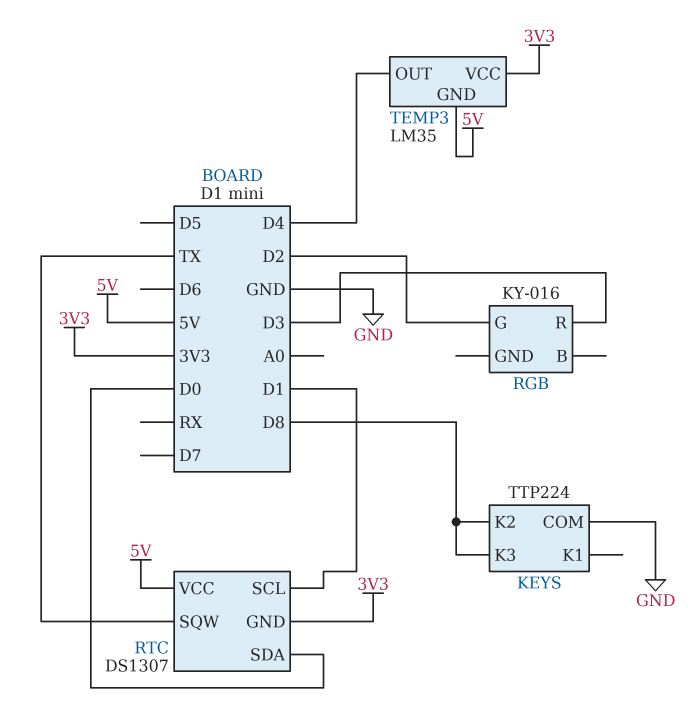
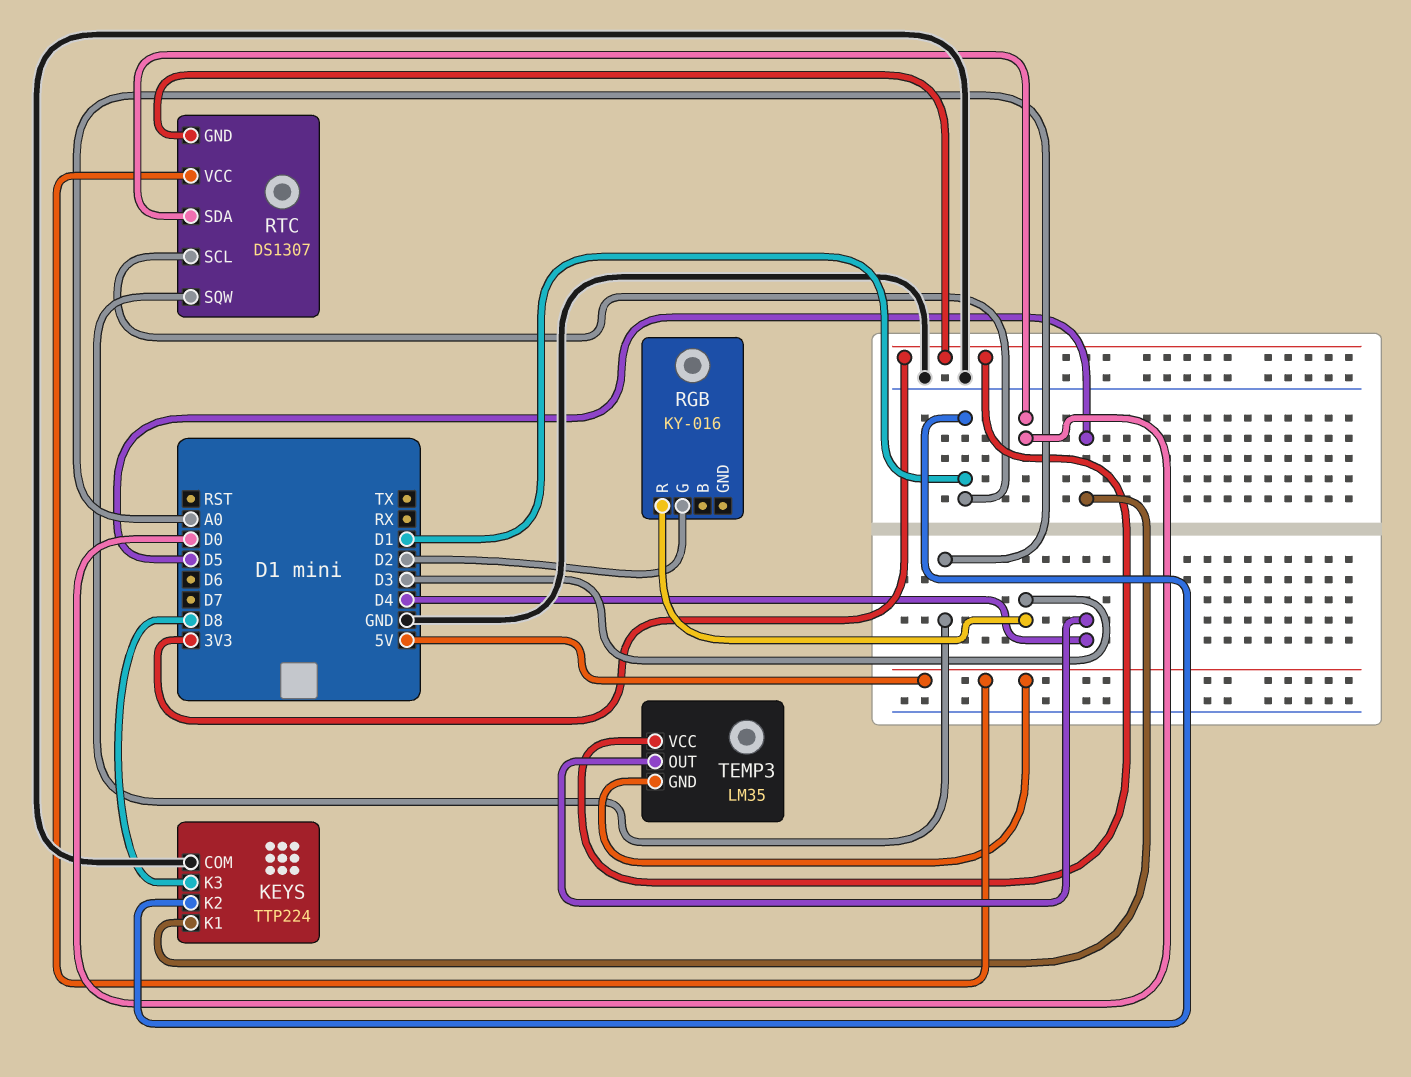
KEYS pin K1: none -> D5
KEYS pin K2: D8 -> D1
RTC pin SQW: TX -> A0

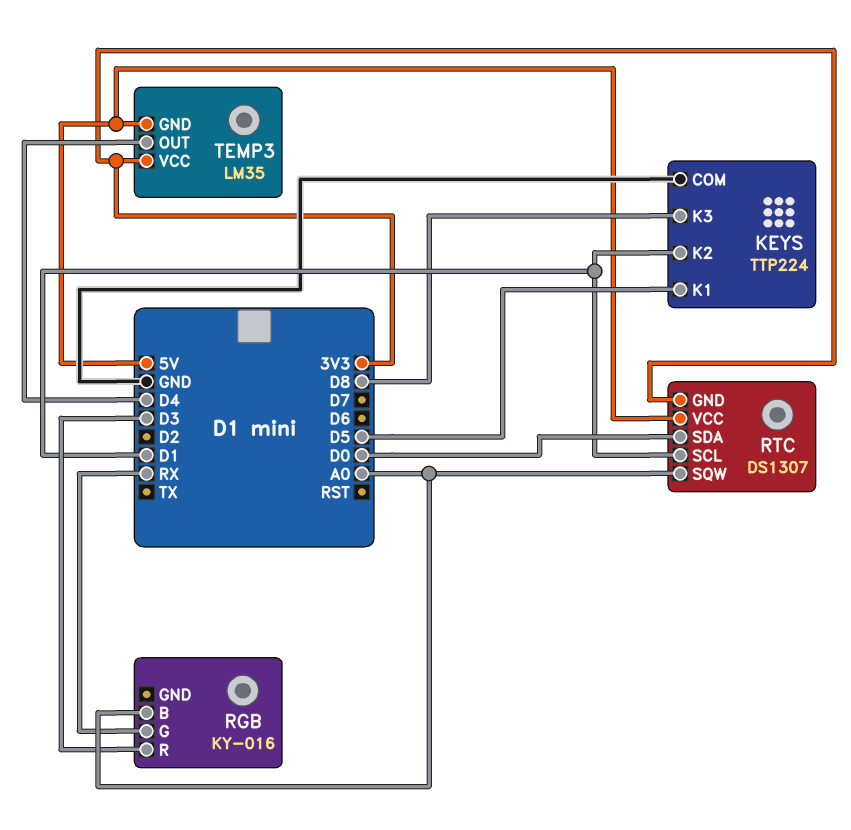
RGB pin B: none -> A0
RGB pin G: D2 -> RX

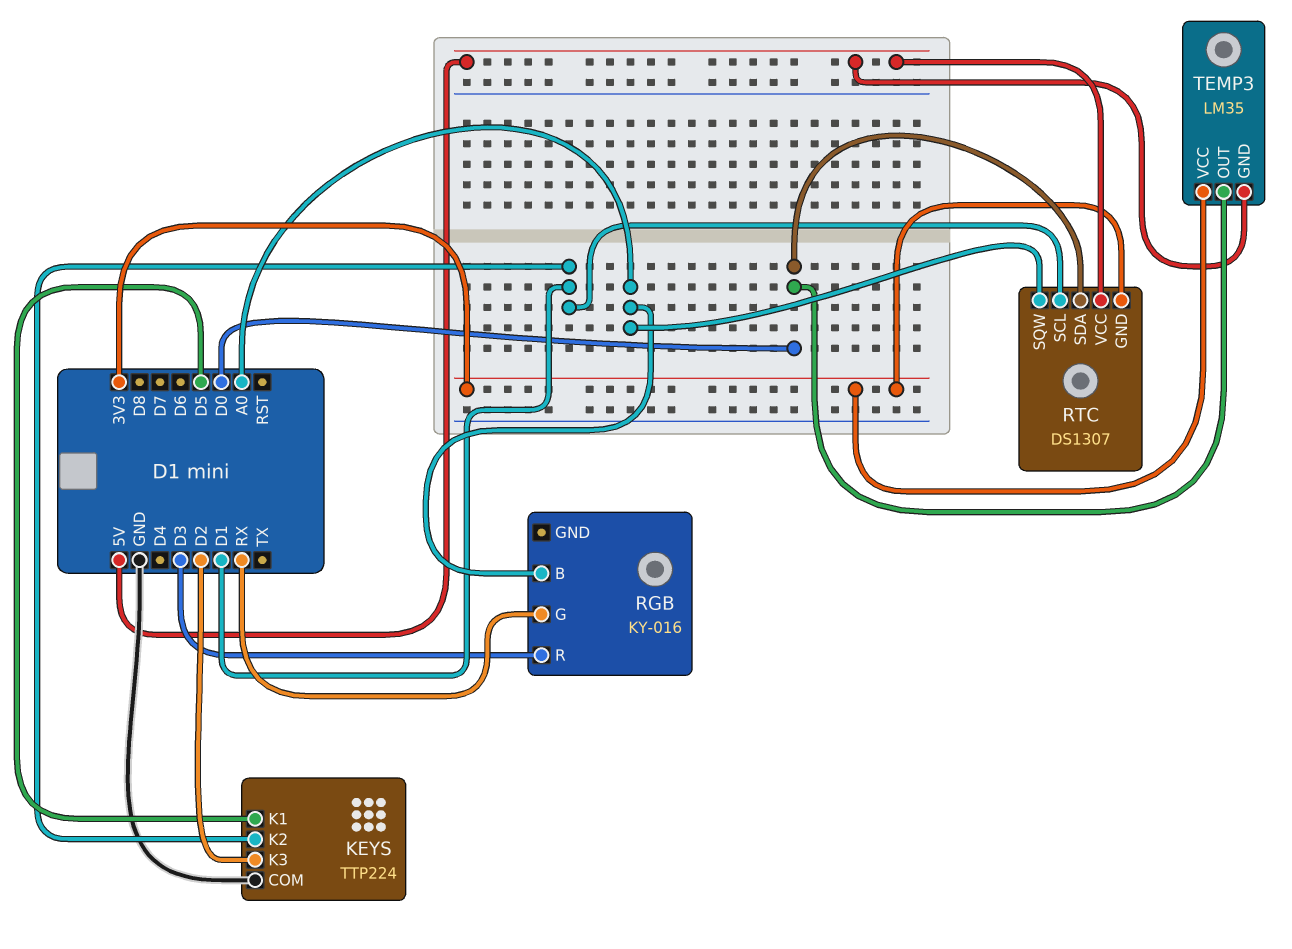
KEYS pin K3: D8 -> D2
TEMP3 pin OUT: D4 -> D0

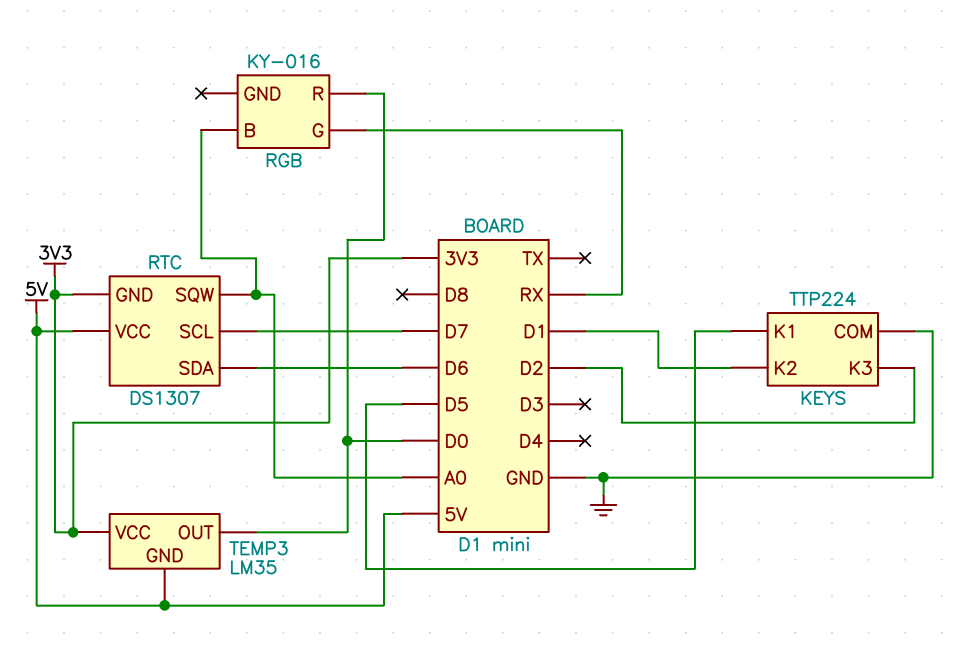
RGB pin R: D3 -> D0
RTC pin SCL: D1 -> D7
RTC pin SDA: D0 -> D6

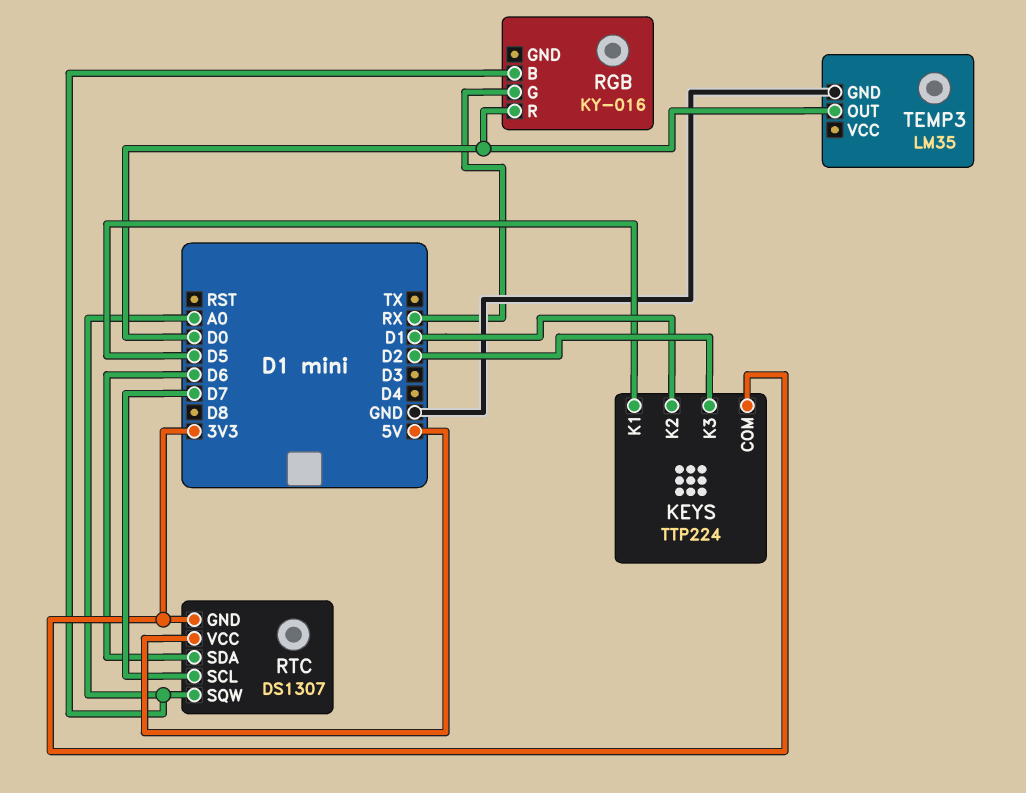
KEYS pin COM: GND -> 3V3
TEMP3 pin GND: 5V -> GND
TEMP3 pin VCC: 3V3 -> none

